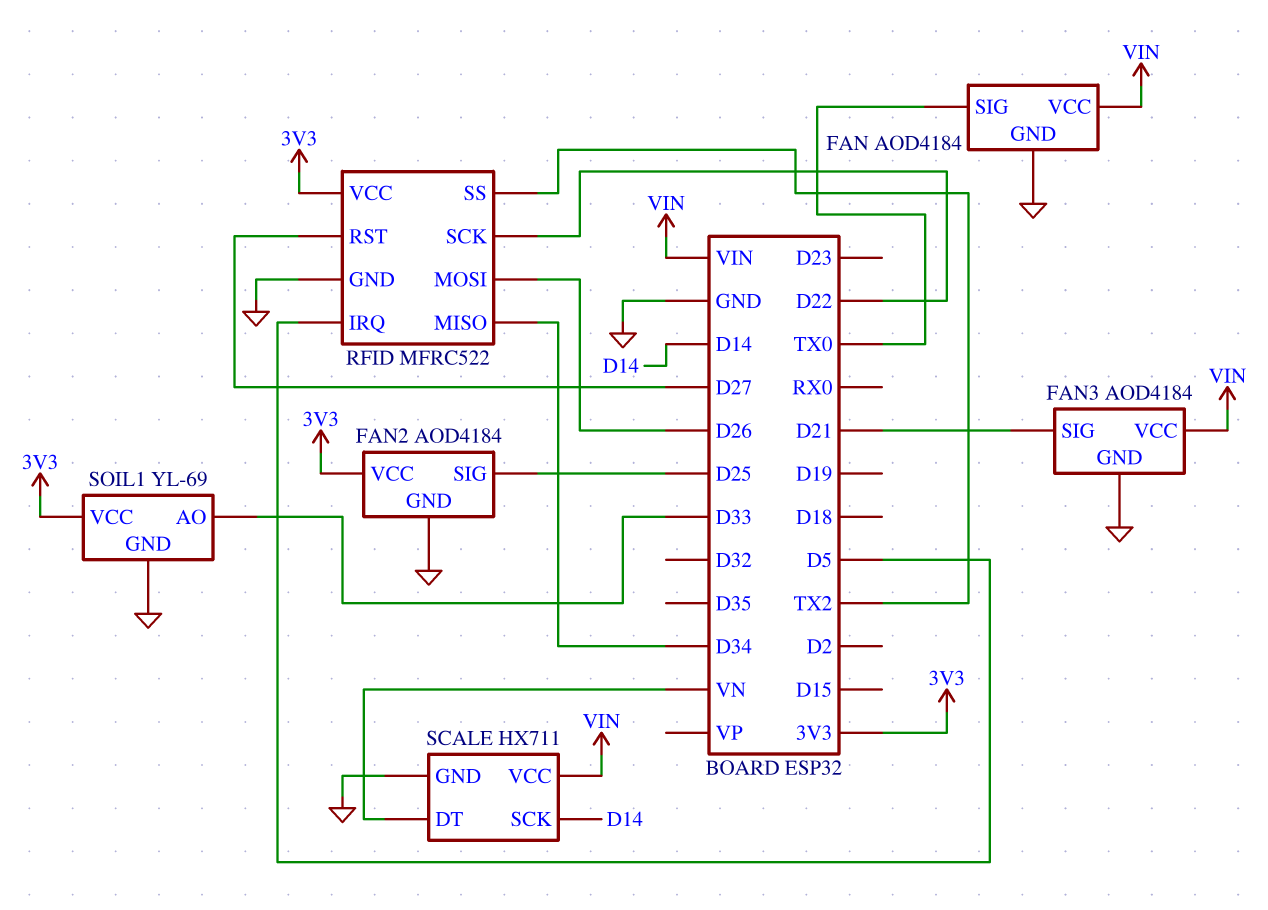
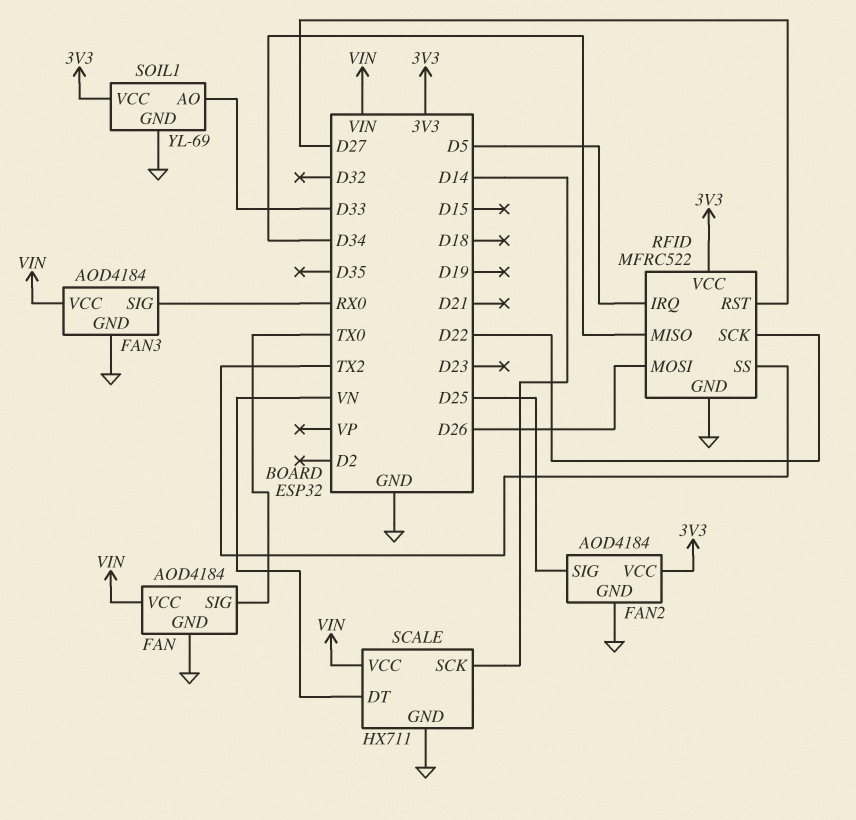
FAN3 pin SIG: D21 -> RX0

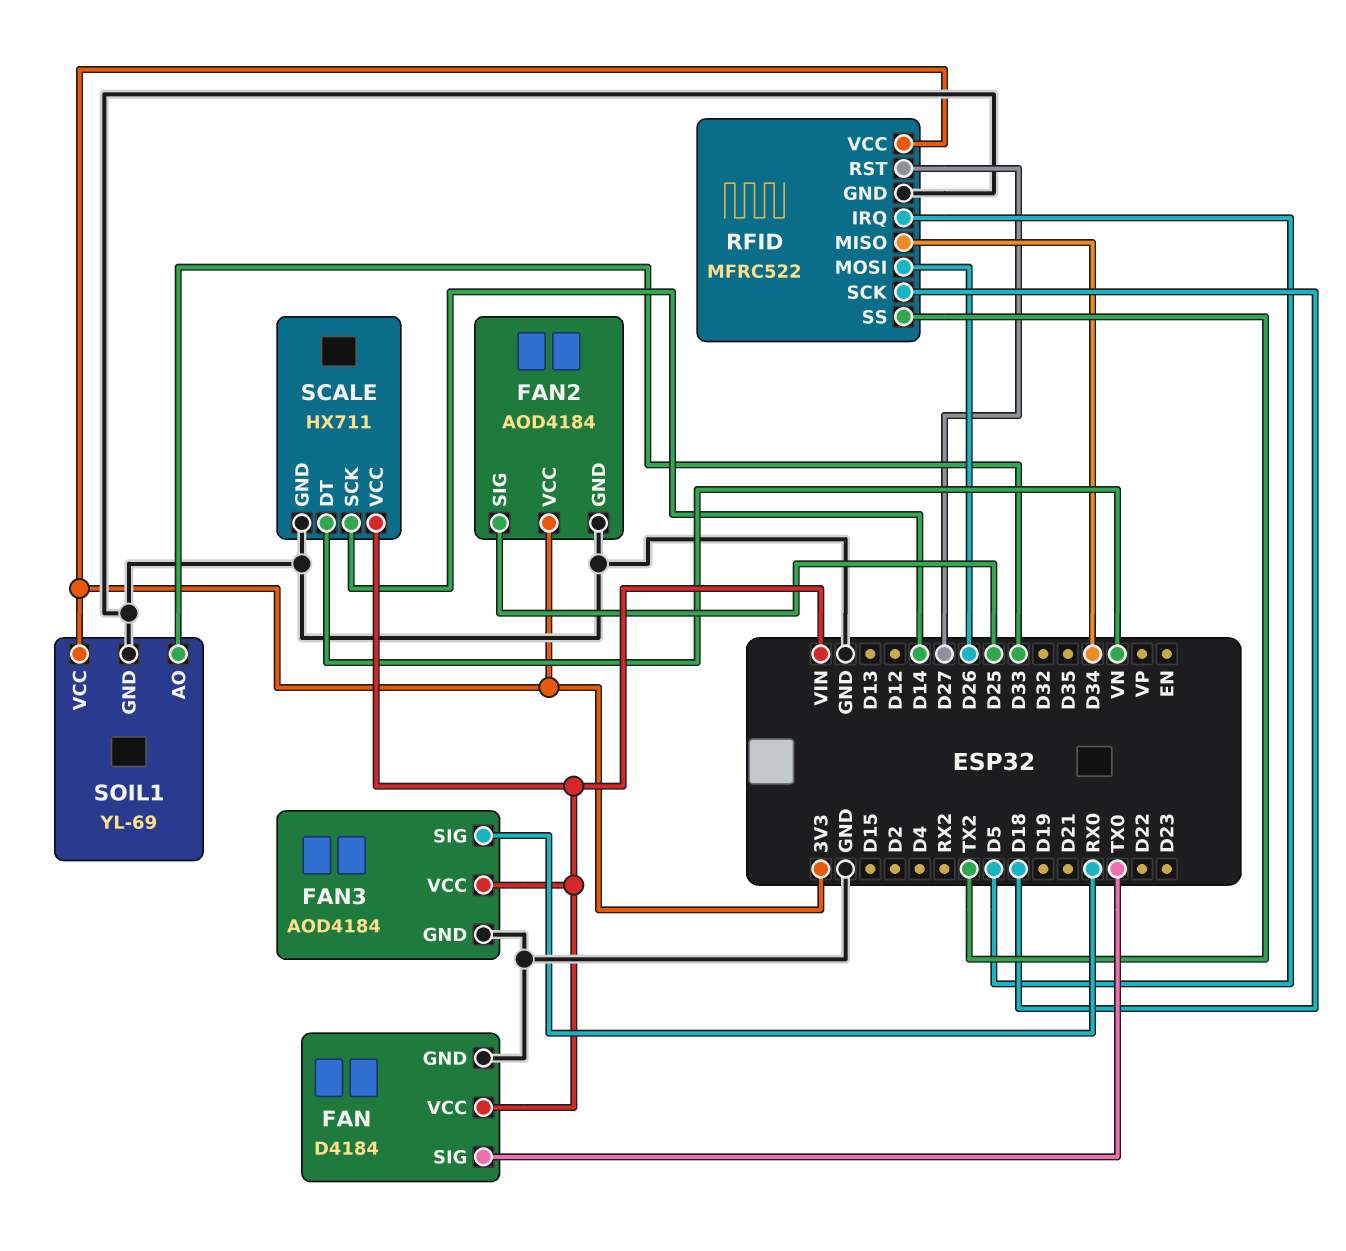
FAN: AOD4184 -> D4184
RFID pin SCK: D22 -> D18

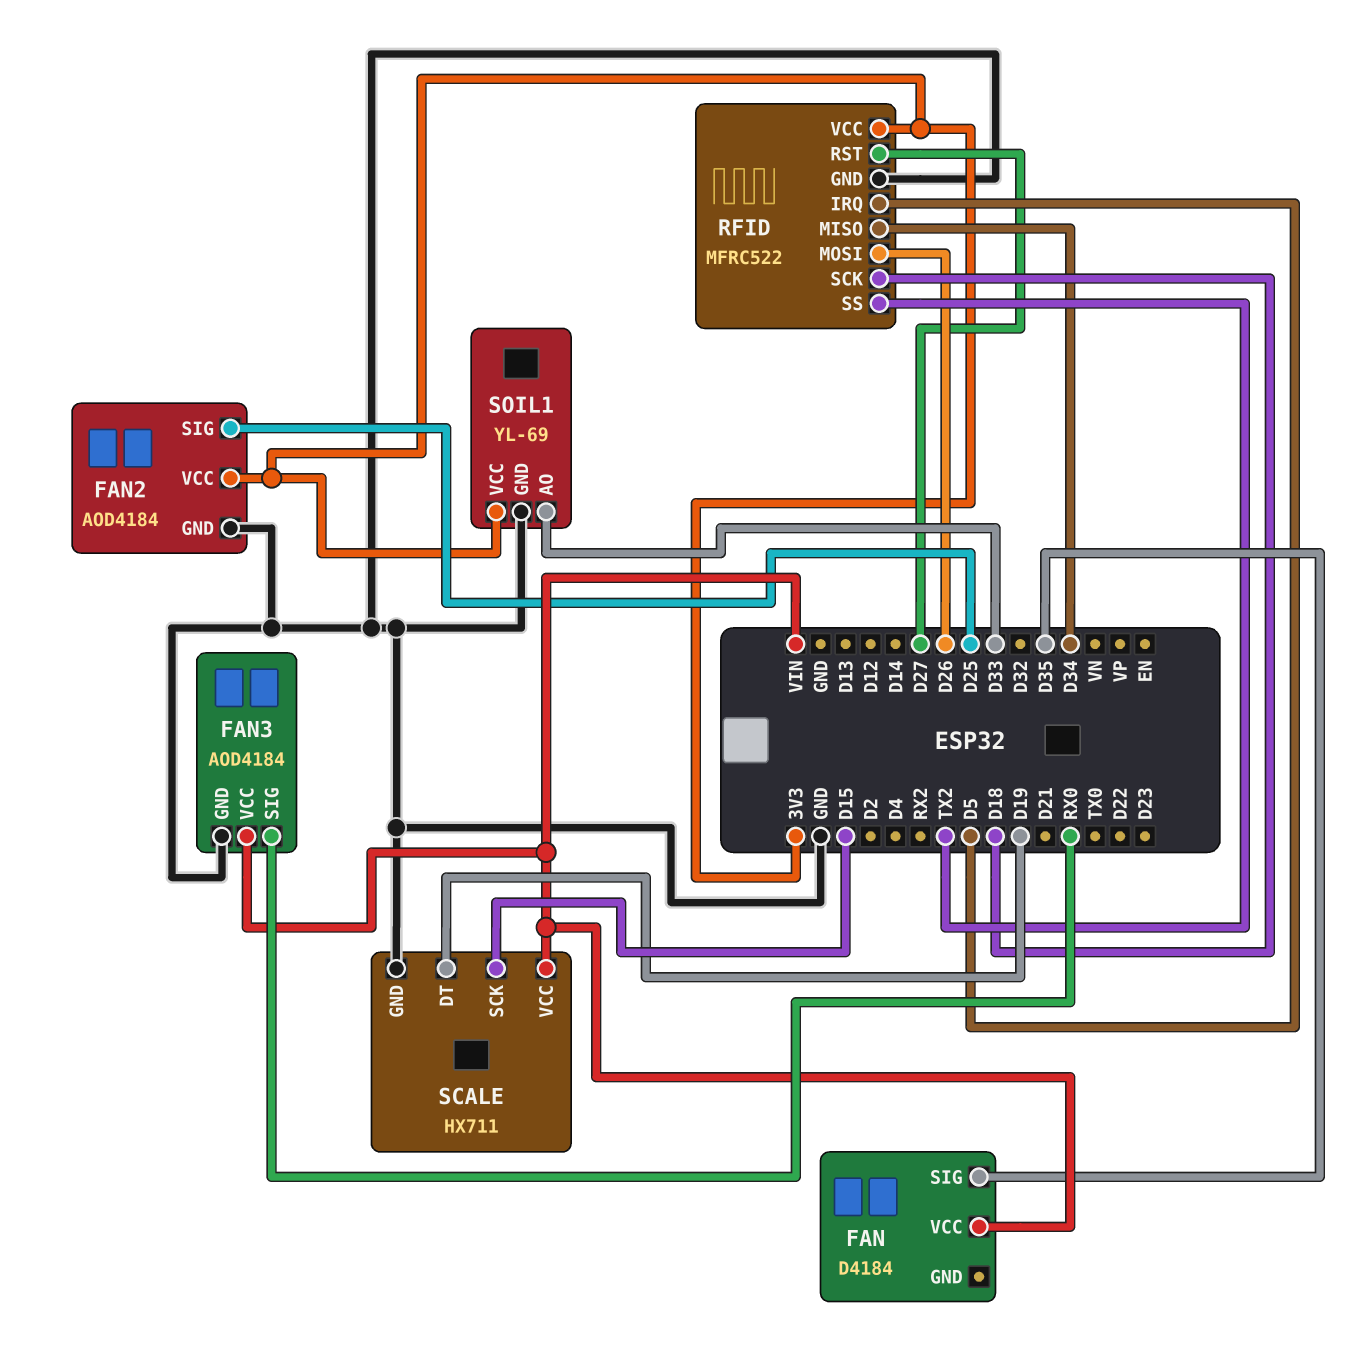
FAN pin GND: GND -> none
FAN pin SIG: TX0 -> D35
SCALE pin DT: VN -> D19
SCALE pin SCK: D14 -> D15

